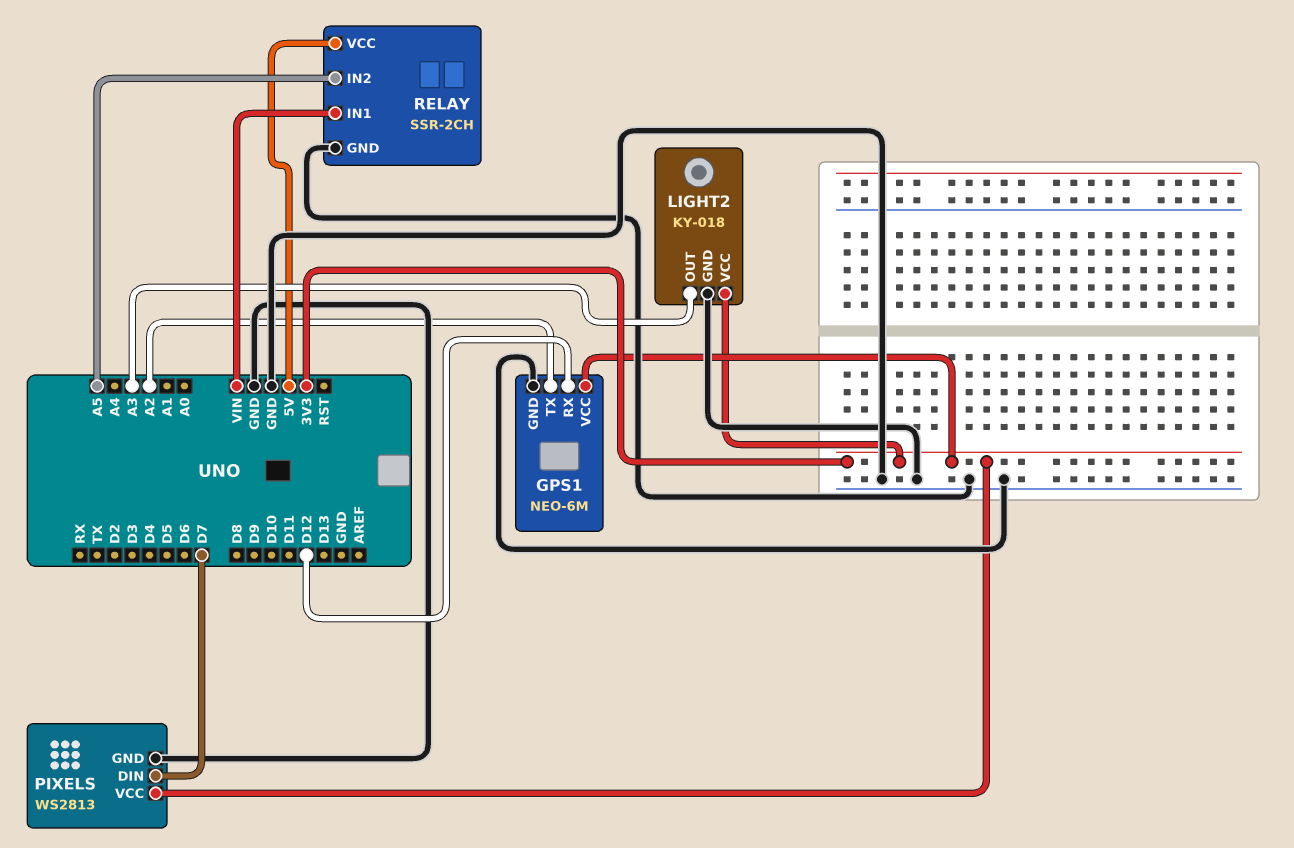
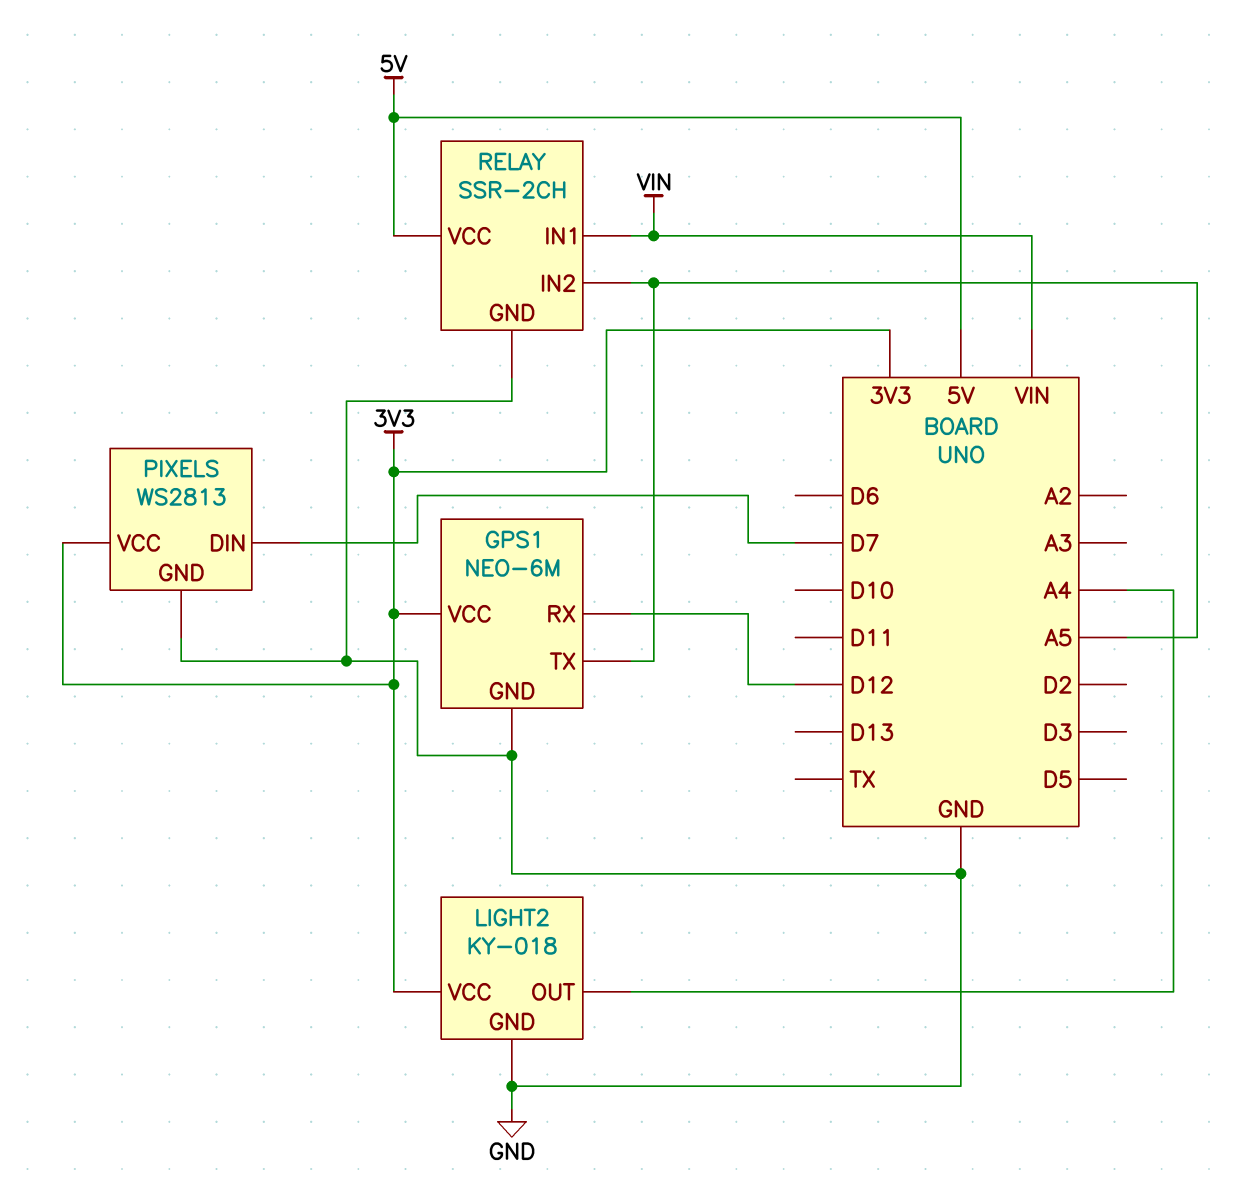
GPS1 pin TX: A2 -> A5
LIGHT2 pin OUT: A3 -> A4

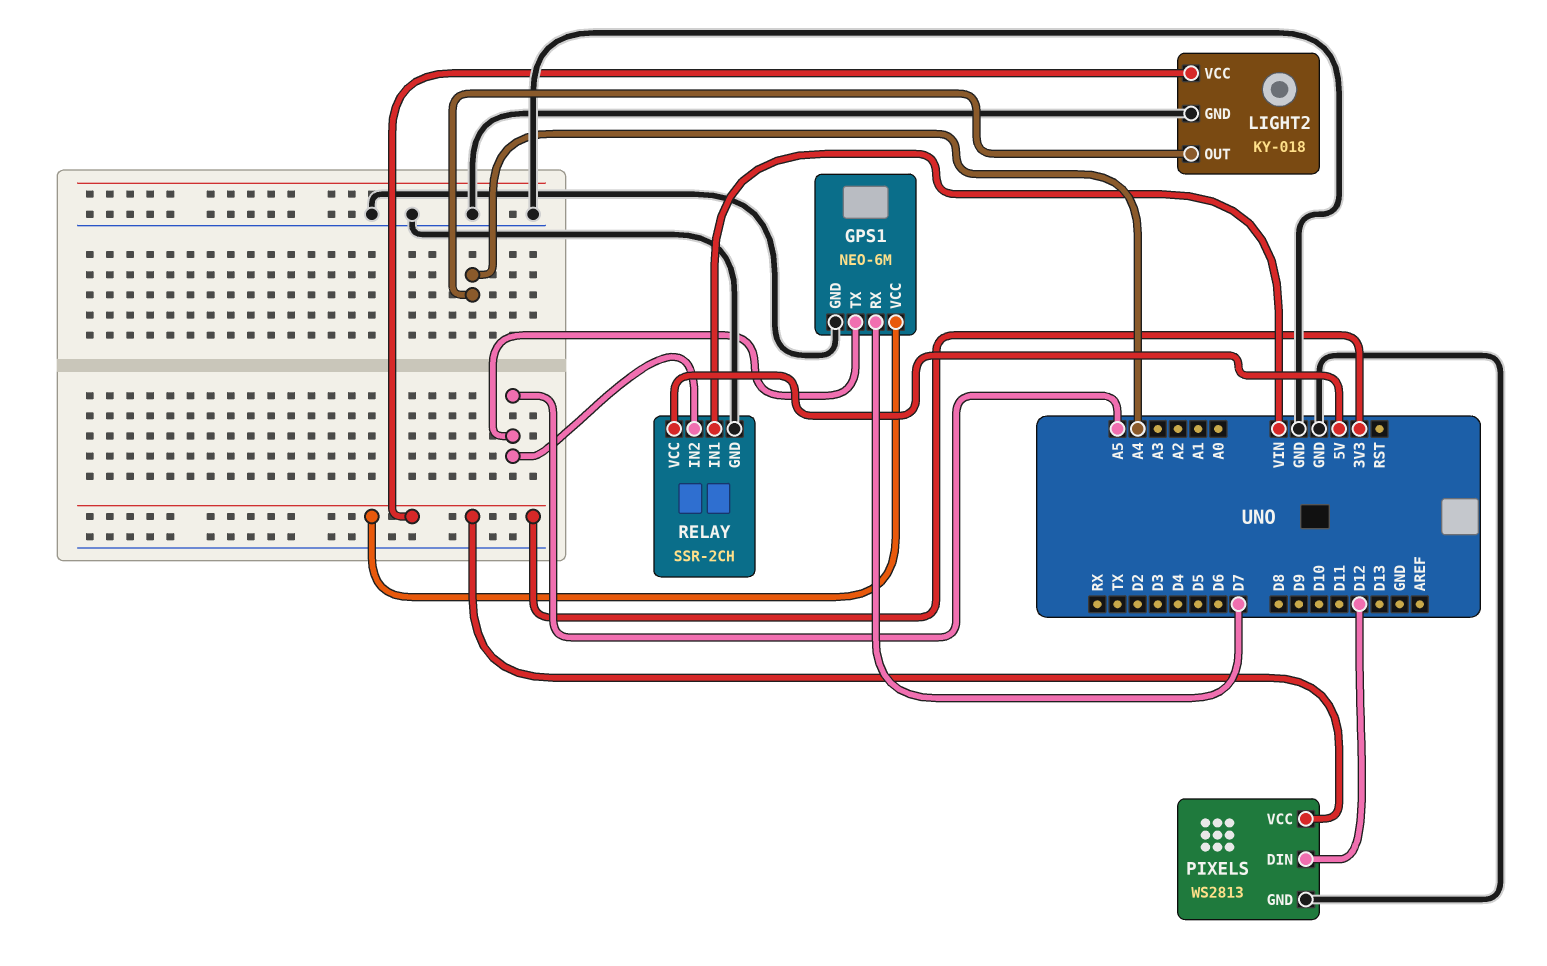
GPS1 pin RX: D12 -> D7
PIXELS pin DIN: D7 -> D12

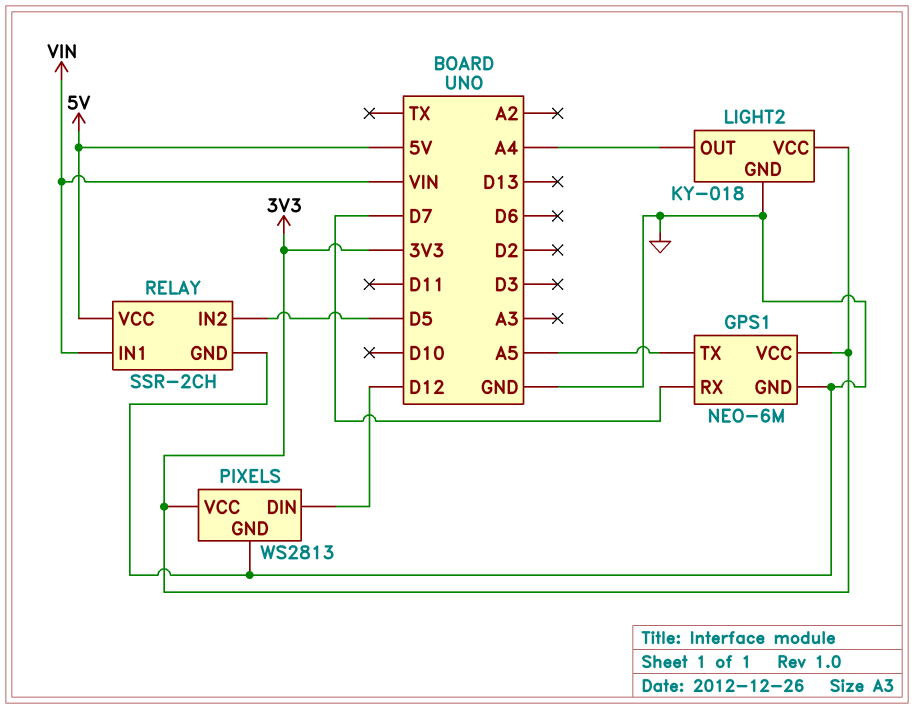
RELAY pin IN2: A5 -> D5

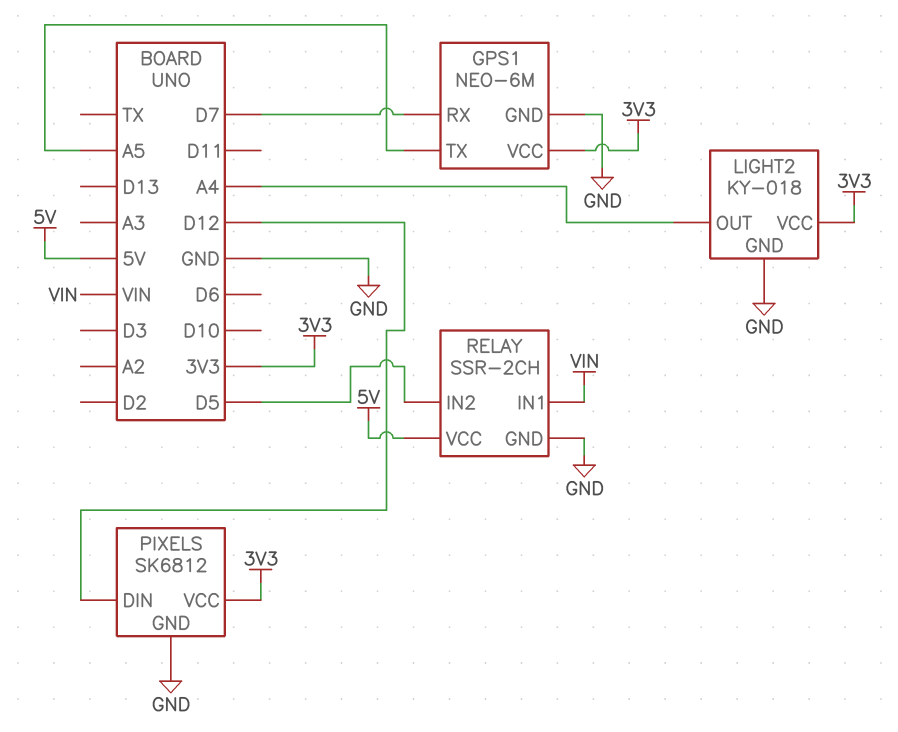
PIXELS: WS2813 -> SK6812

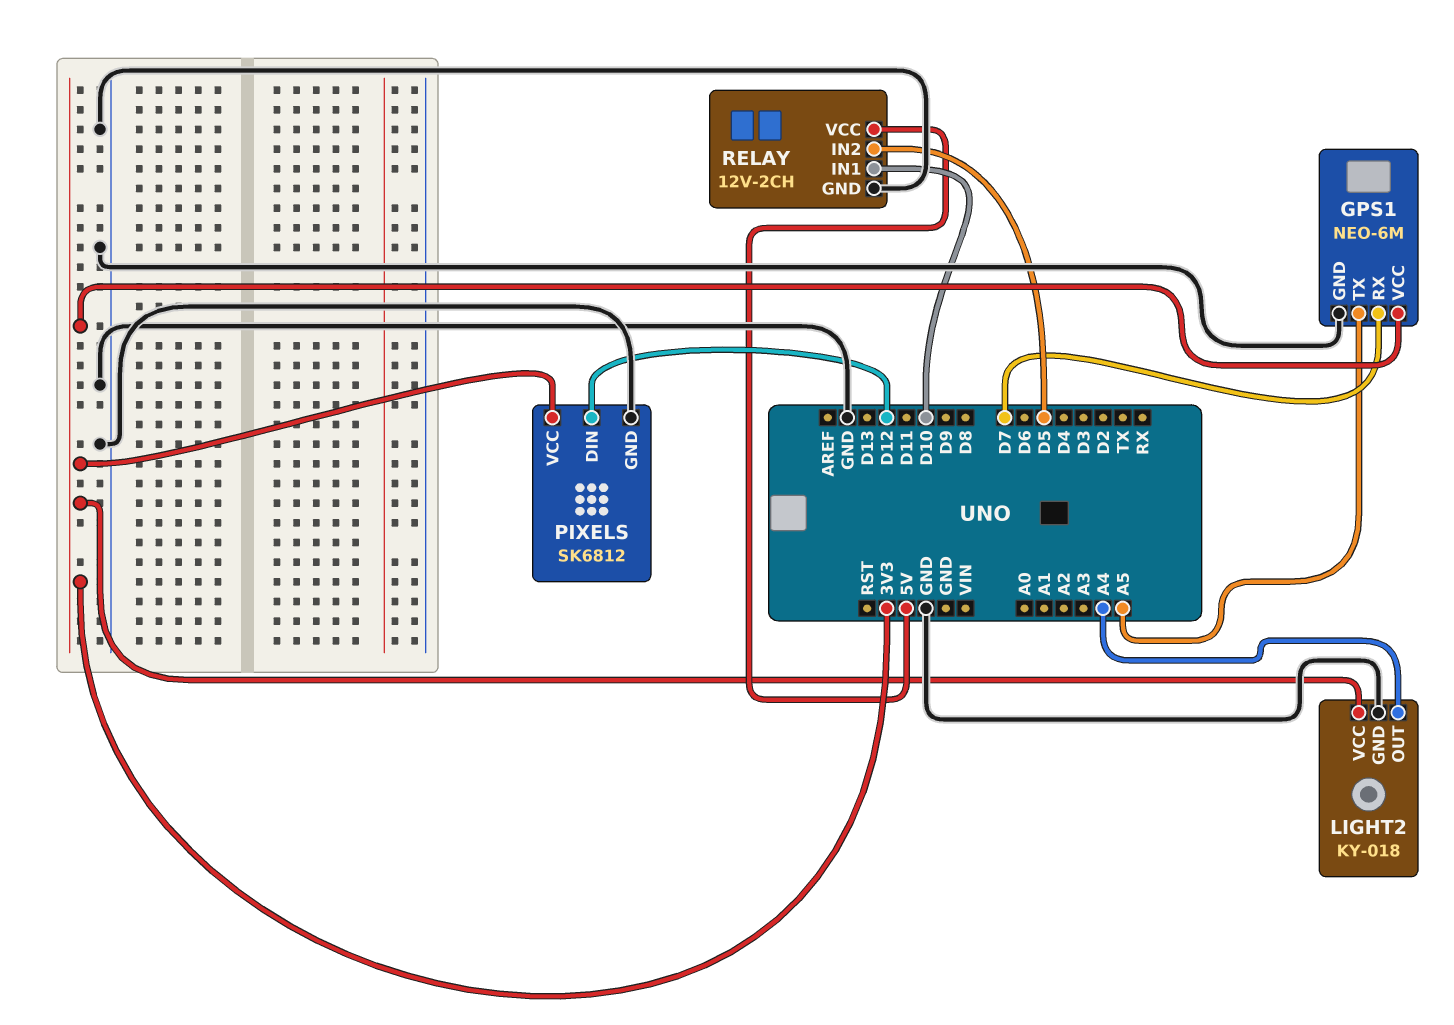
RELAY: SSR-2CH -> 12V-2CH
RELAY pin IN1: VIN -> D10

